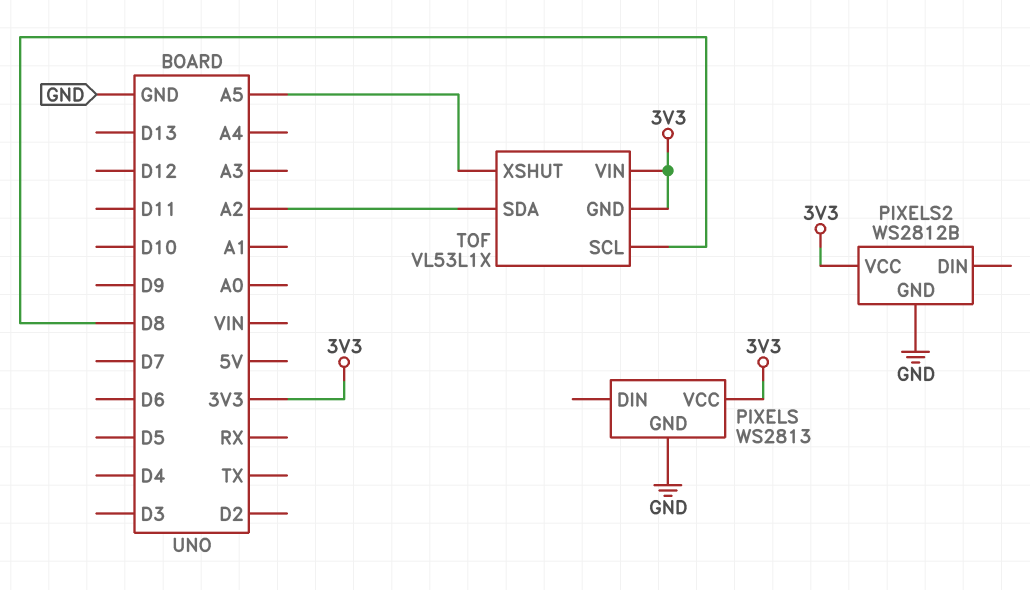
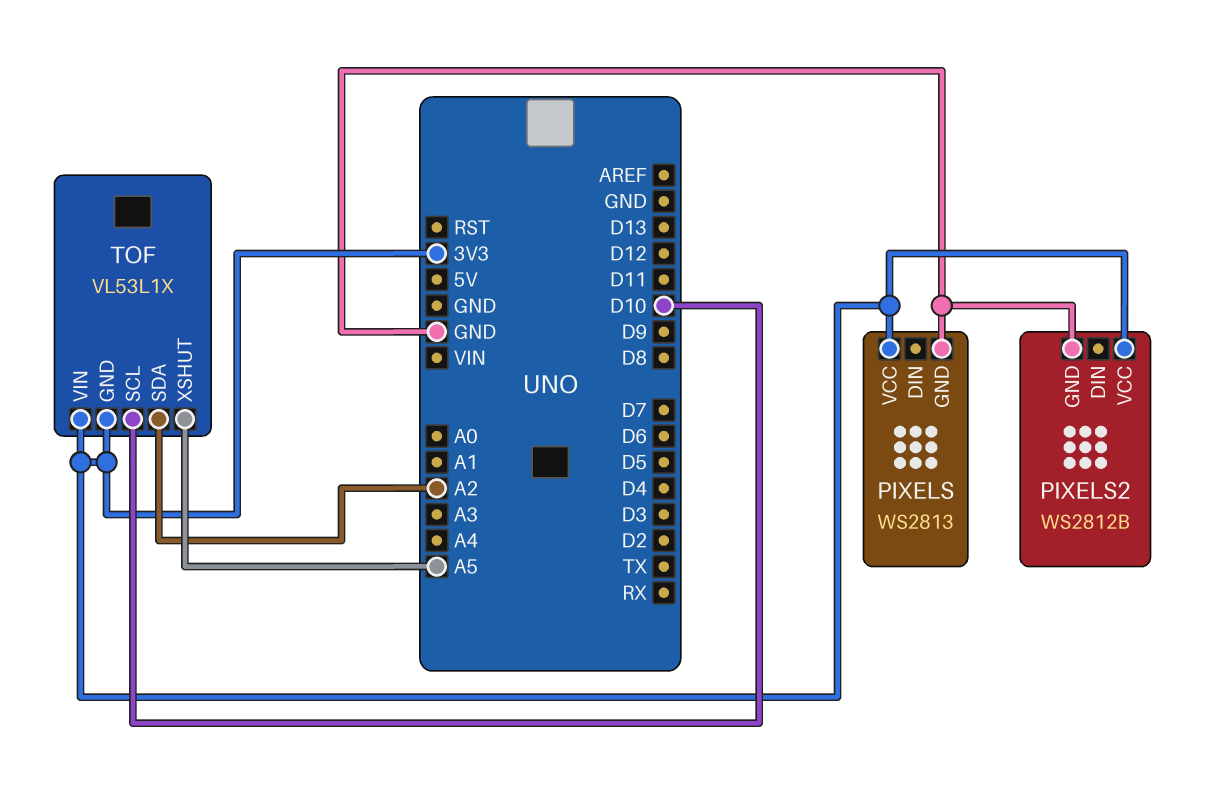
TOF pin SCL: D8 -> D10

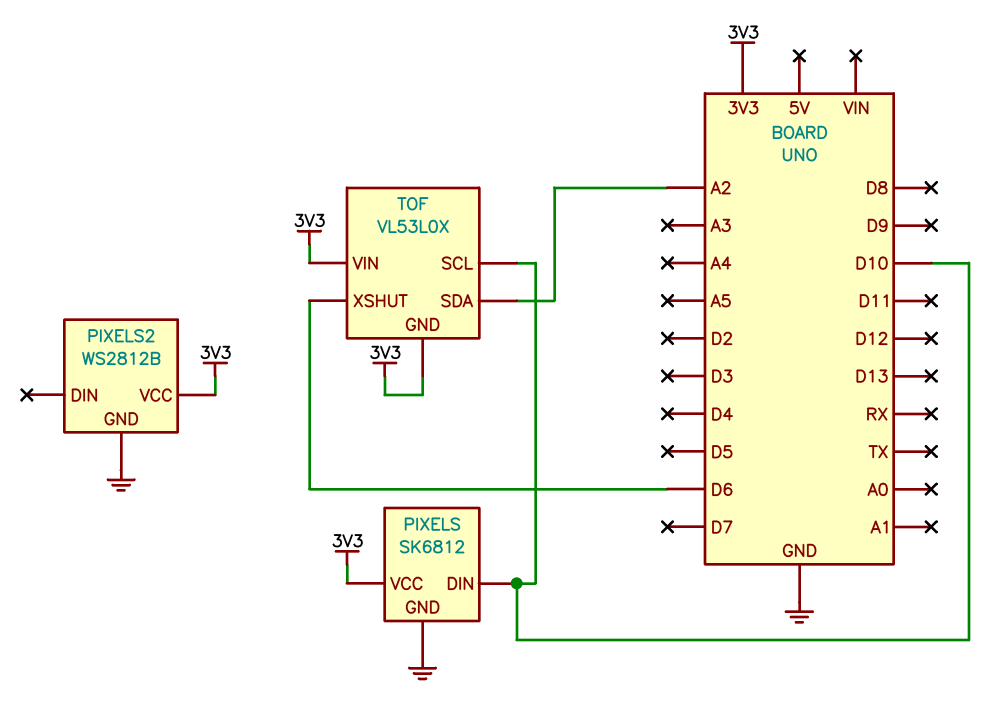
PIXELS: WS2813 -> SK6812
PIXELS pin DIN: none -> D10
TOF: VL53L1X -> VL53L0X
TOF pin XSHUT: A5 -> D6

